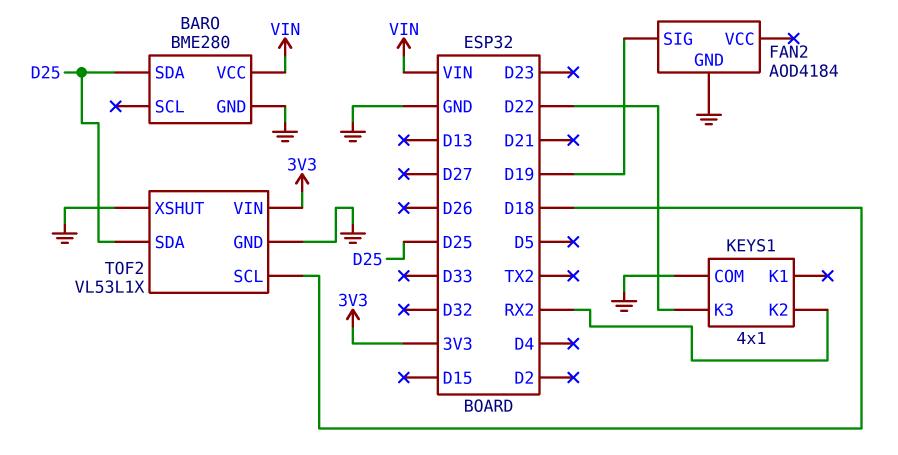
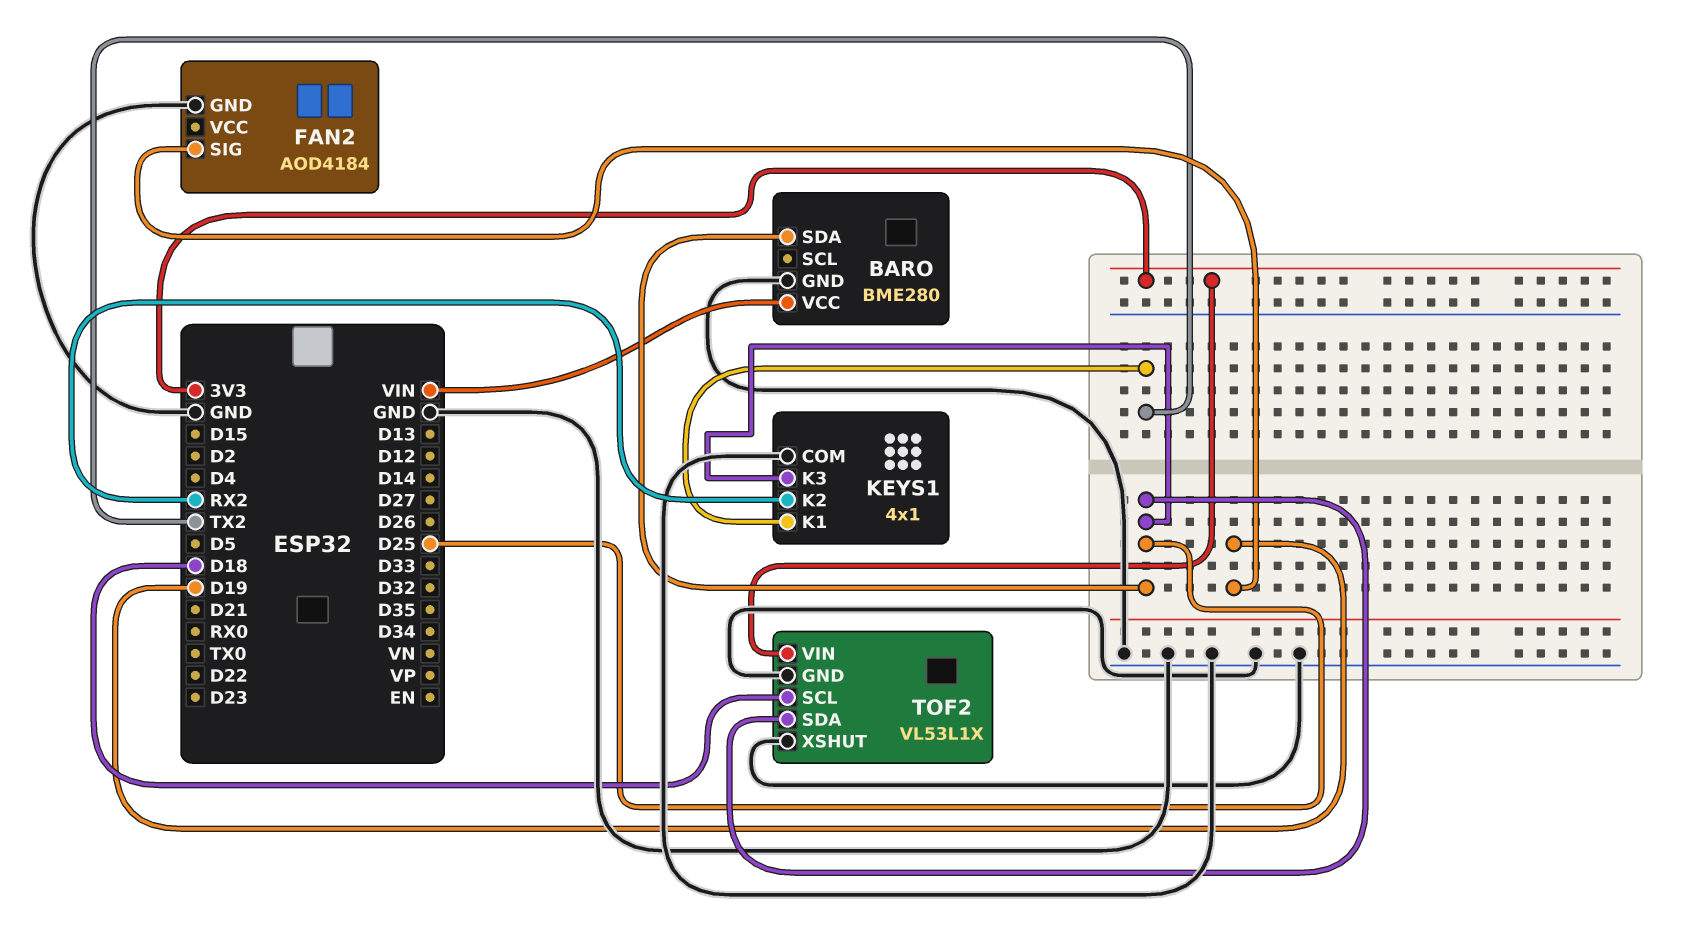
KEYS1 pin K1: none -> TX2
KEYS1 pin K3: D22 -> D25

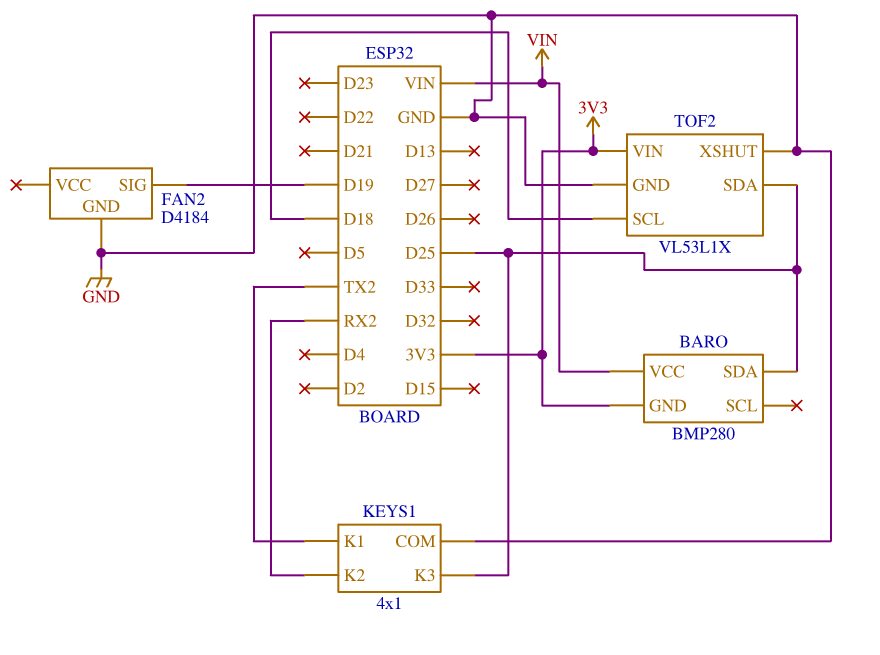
BARO: BME280 -> BMP280
BARO pin GND: GND -> 3V3
FAN2: AOD4184 -> D4184

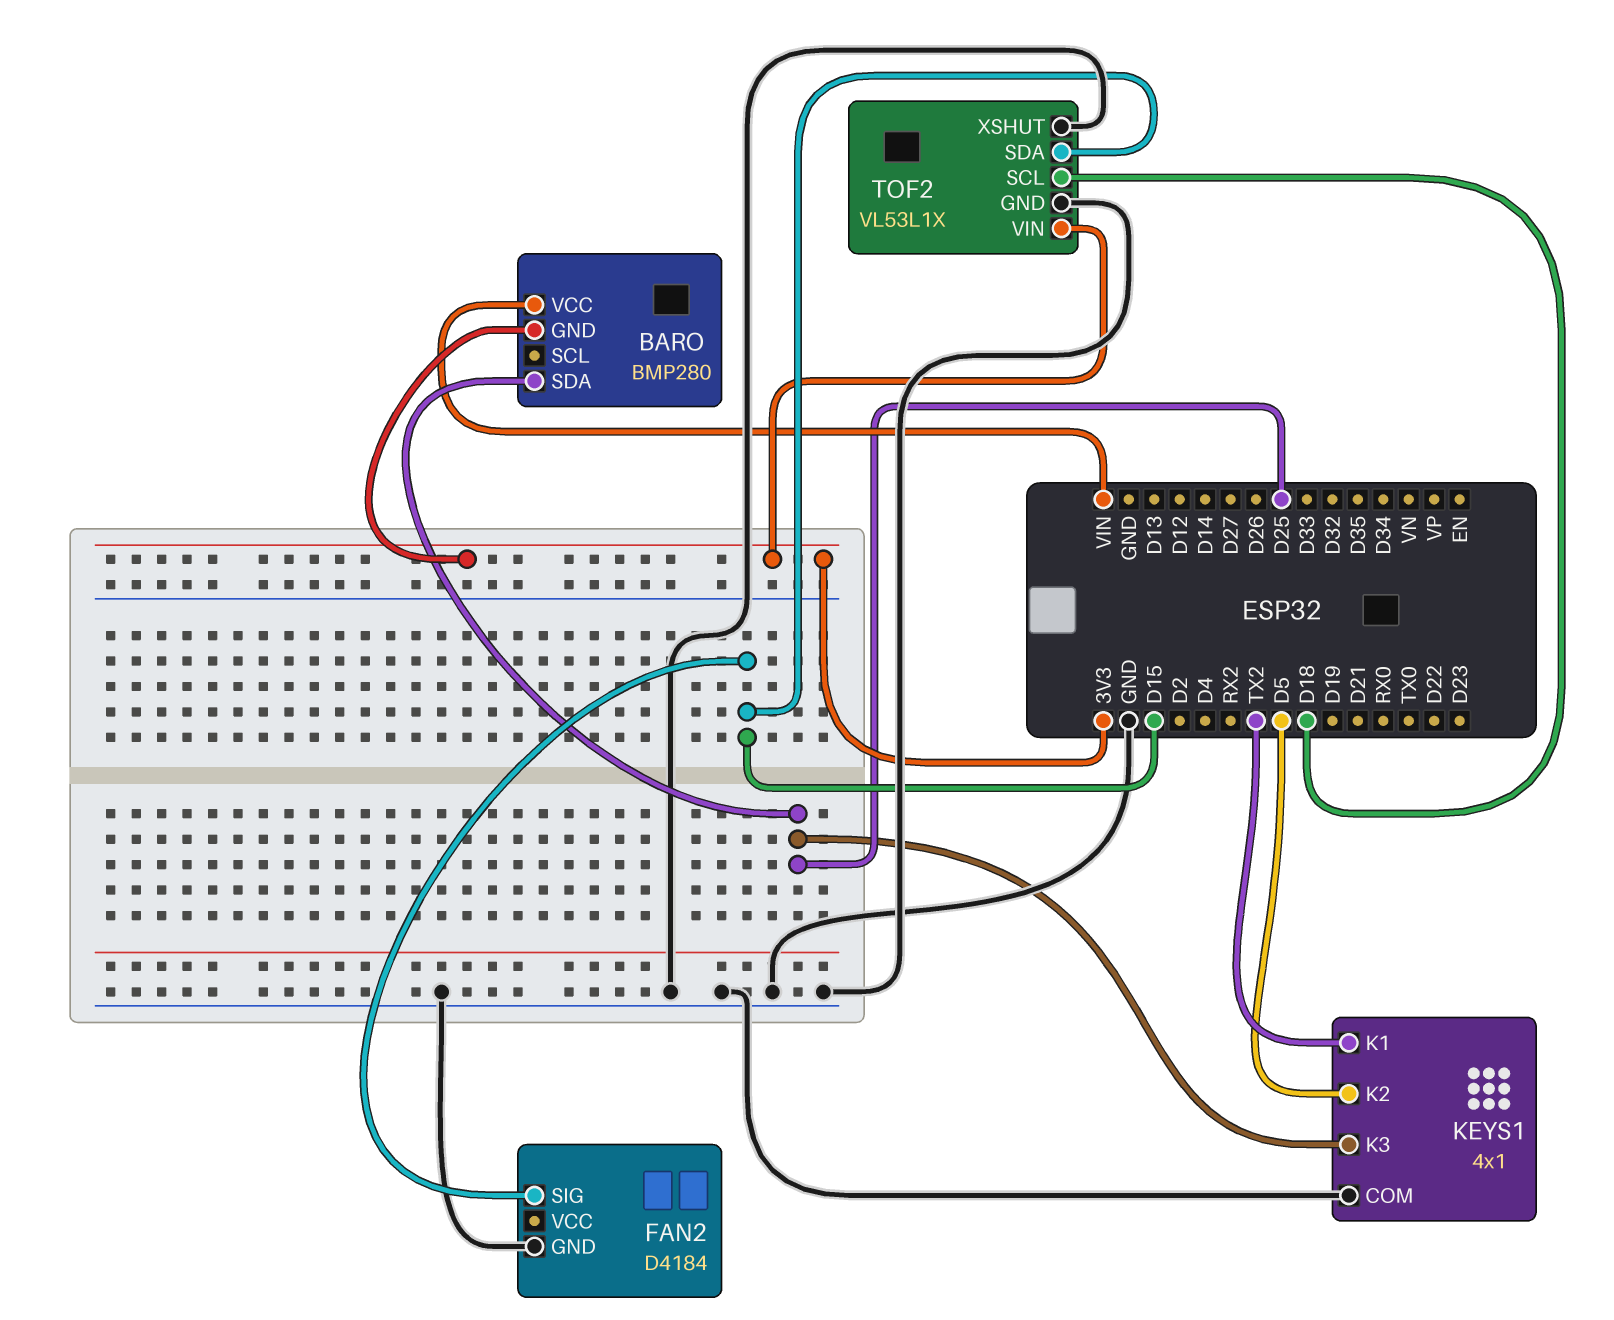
FAN2 pin SIG: D19 -> D15
KEYS1 pin K2: RX2 -> D5
TOF2 pin SDA: D25 -> D15

